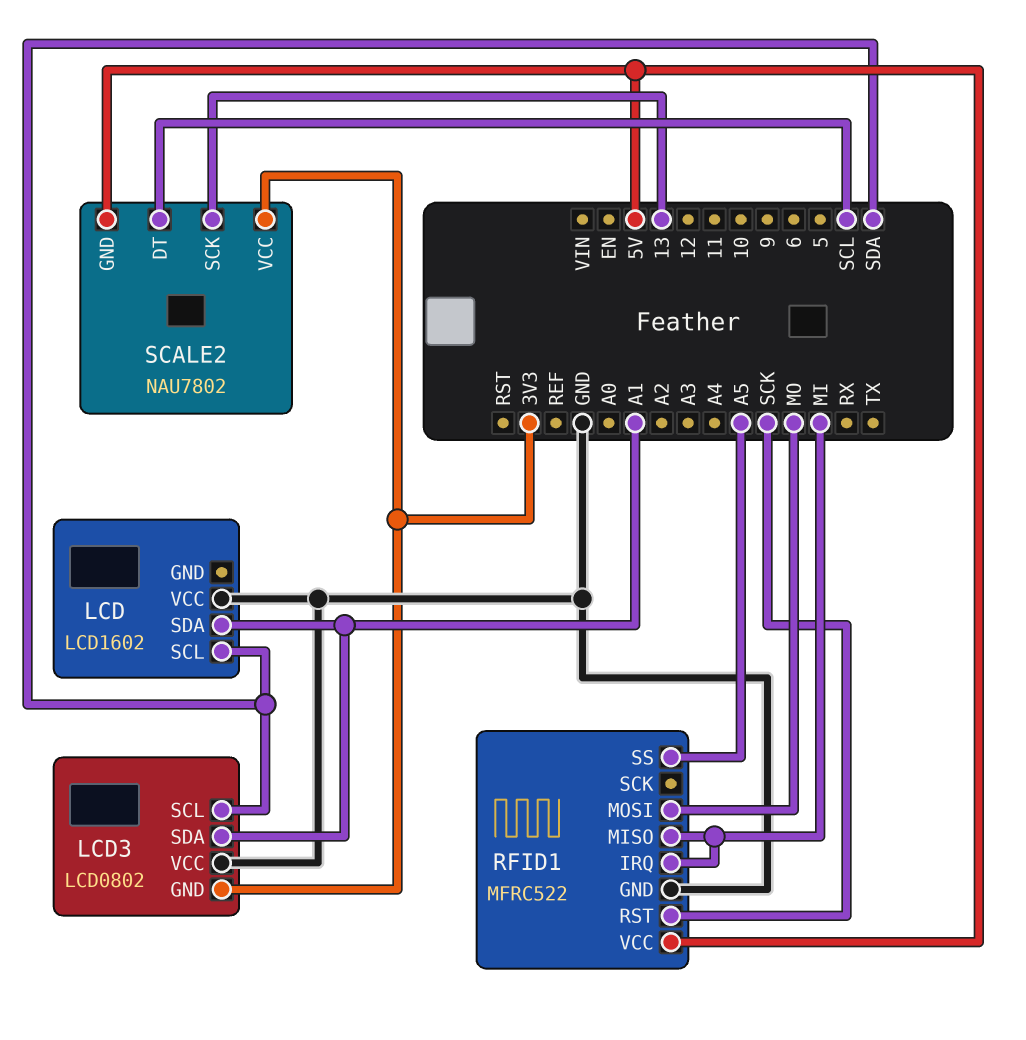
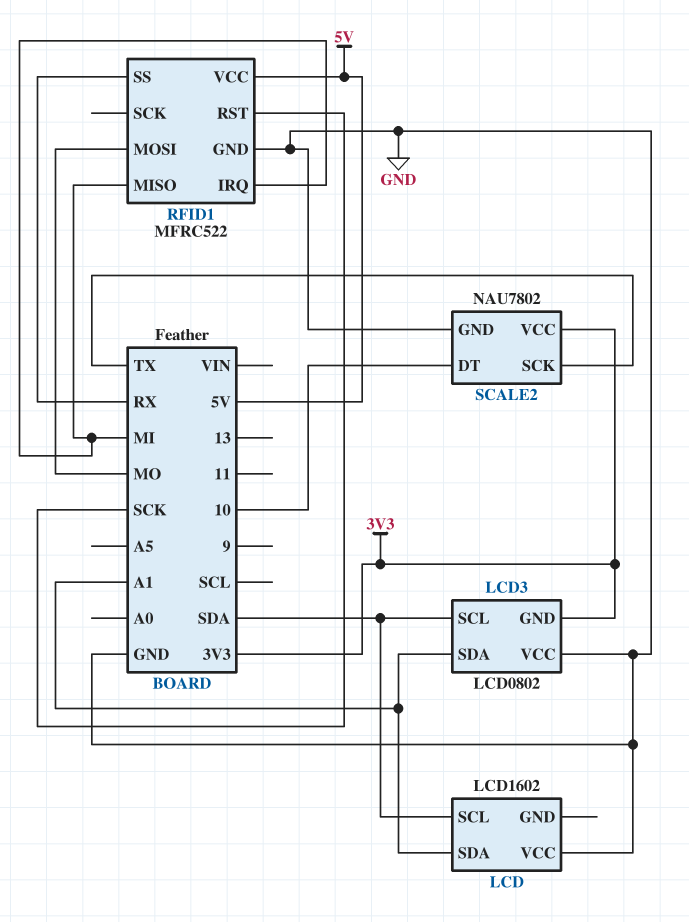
RFID1 pin SS: A5 -> RX
SCALE2 pin DT: SCL -> 10
SCALE2 pin GND: 5V -> GND
SCALE2 pin SCK: 13 -> TX

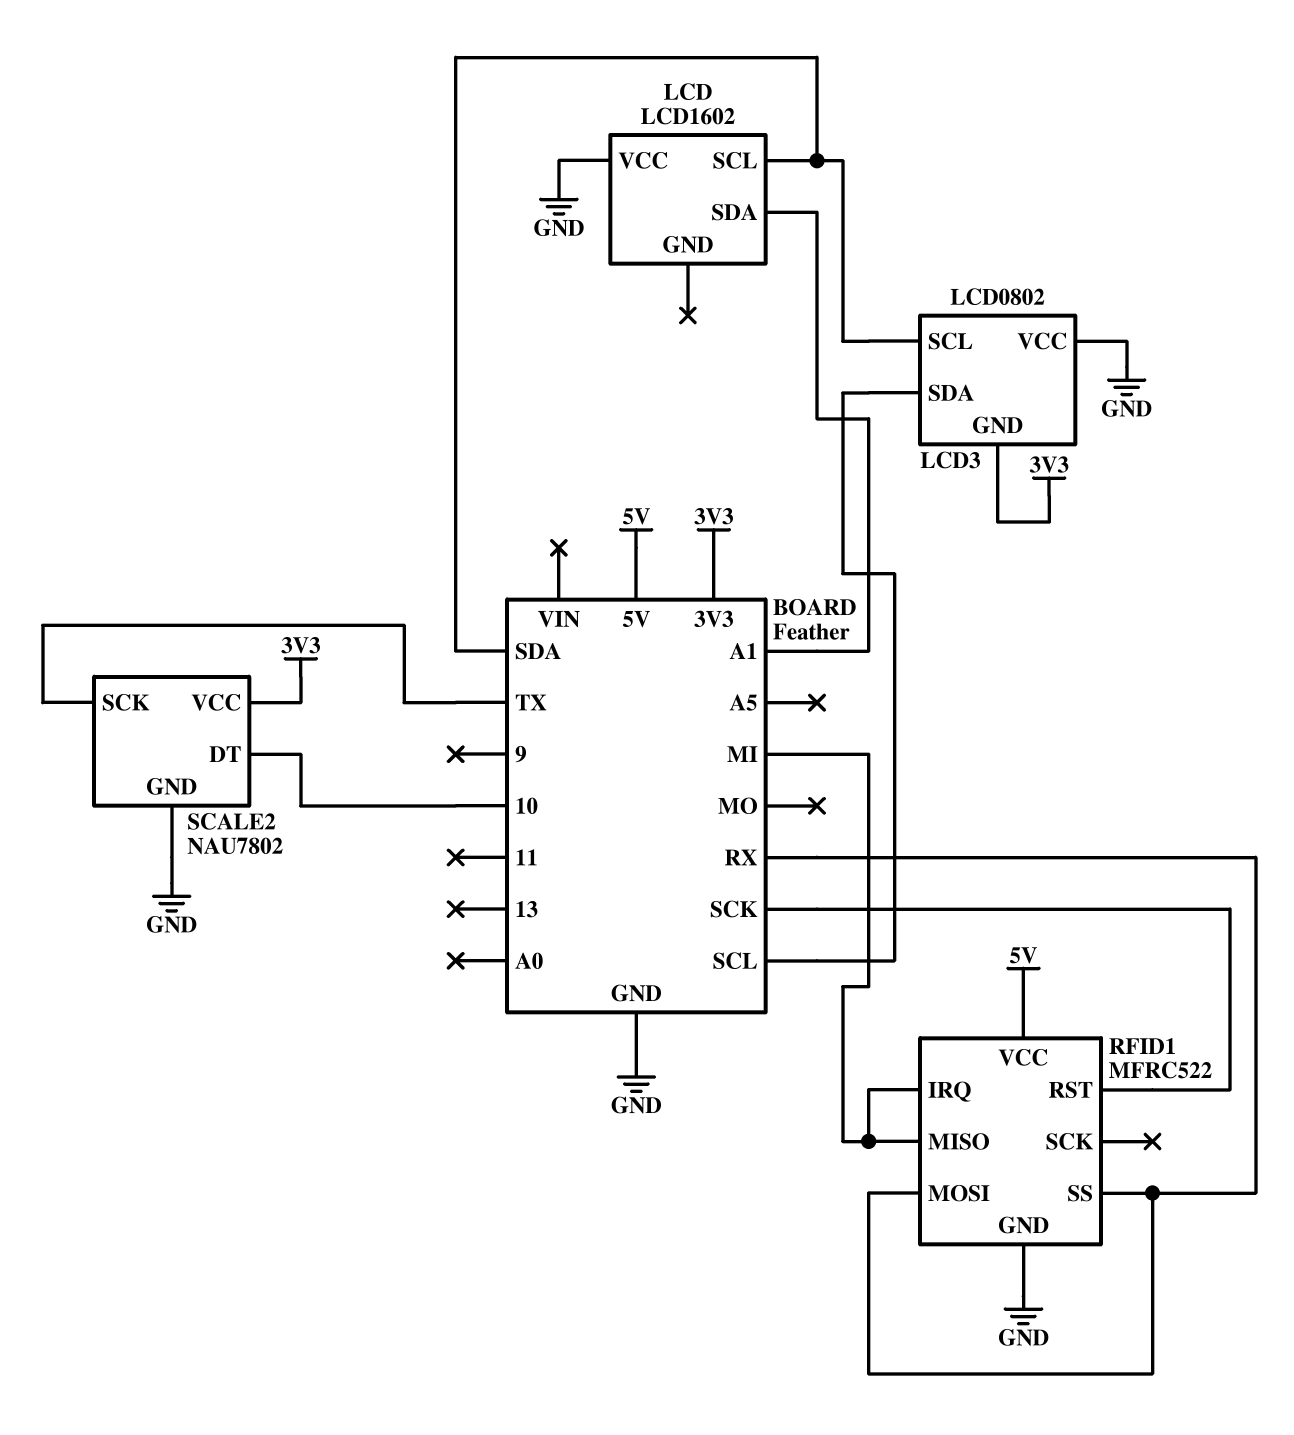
LCD3 pin SDA: A1 -> SCL
RFID1 pin MOSI: MO -> RX

